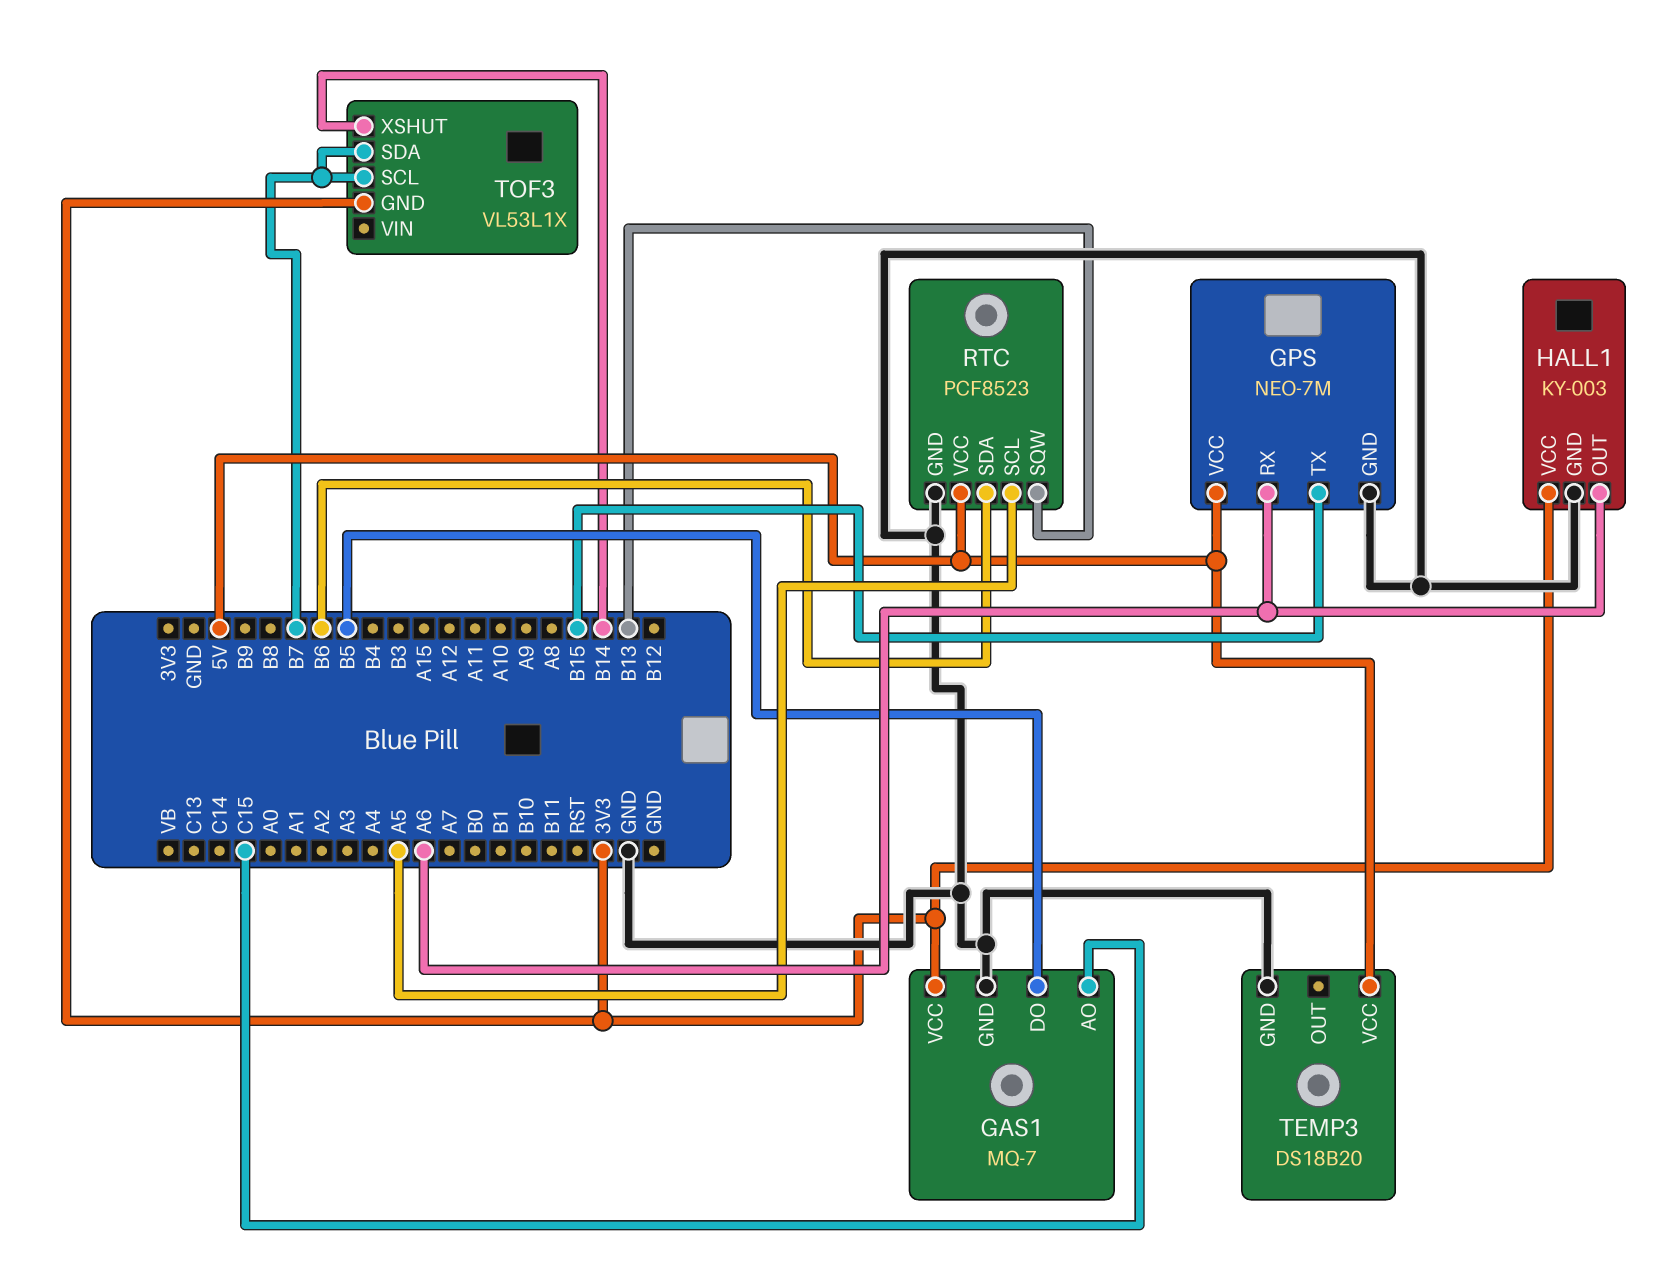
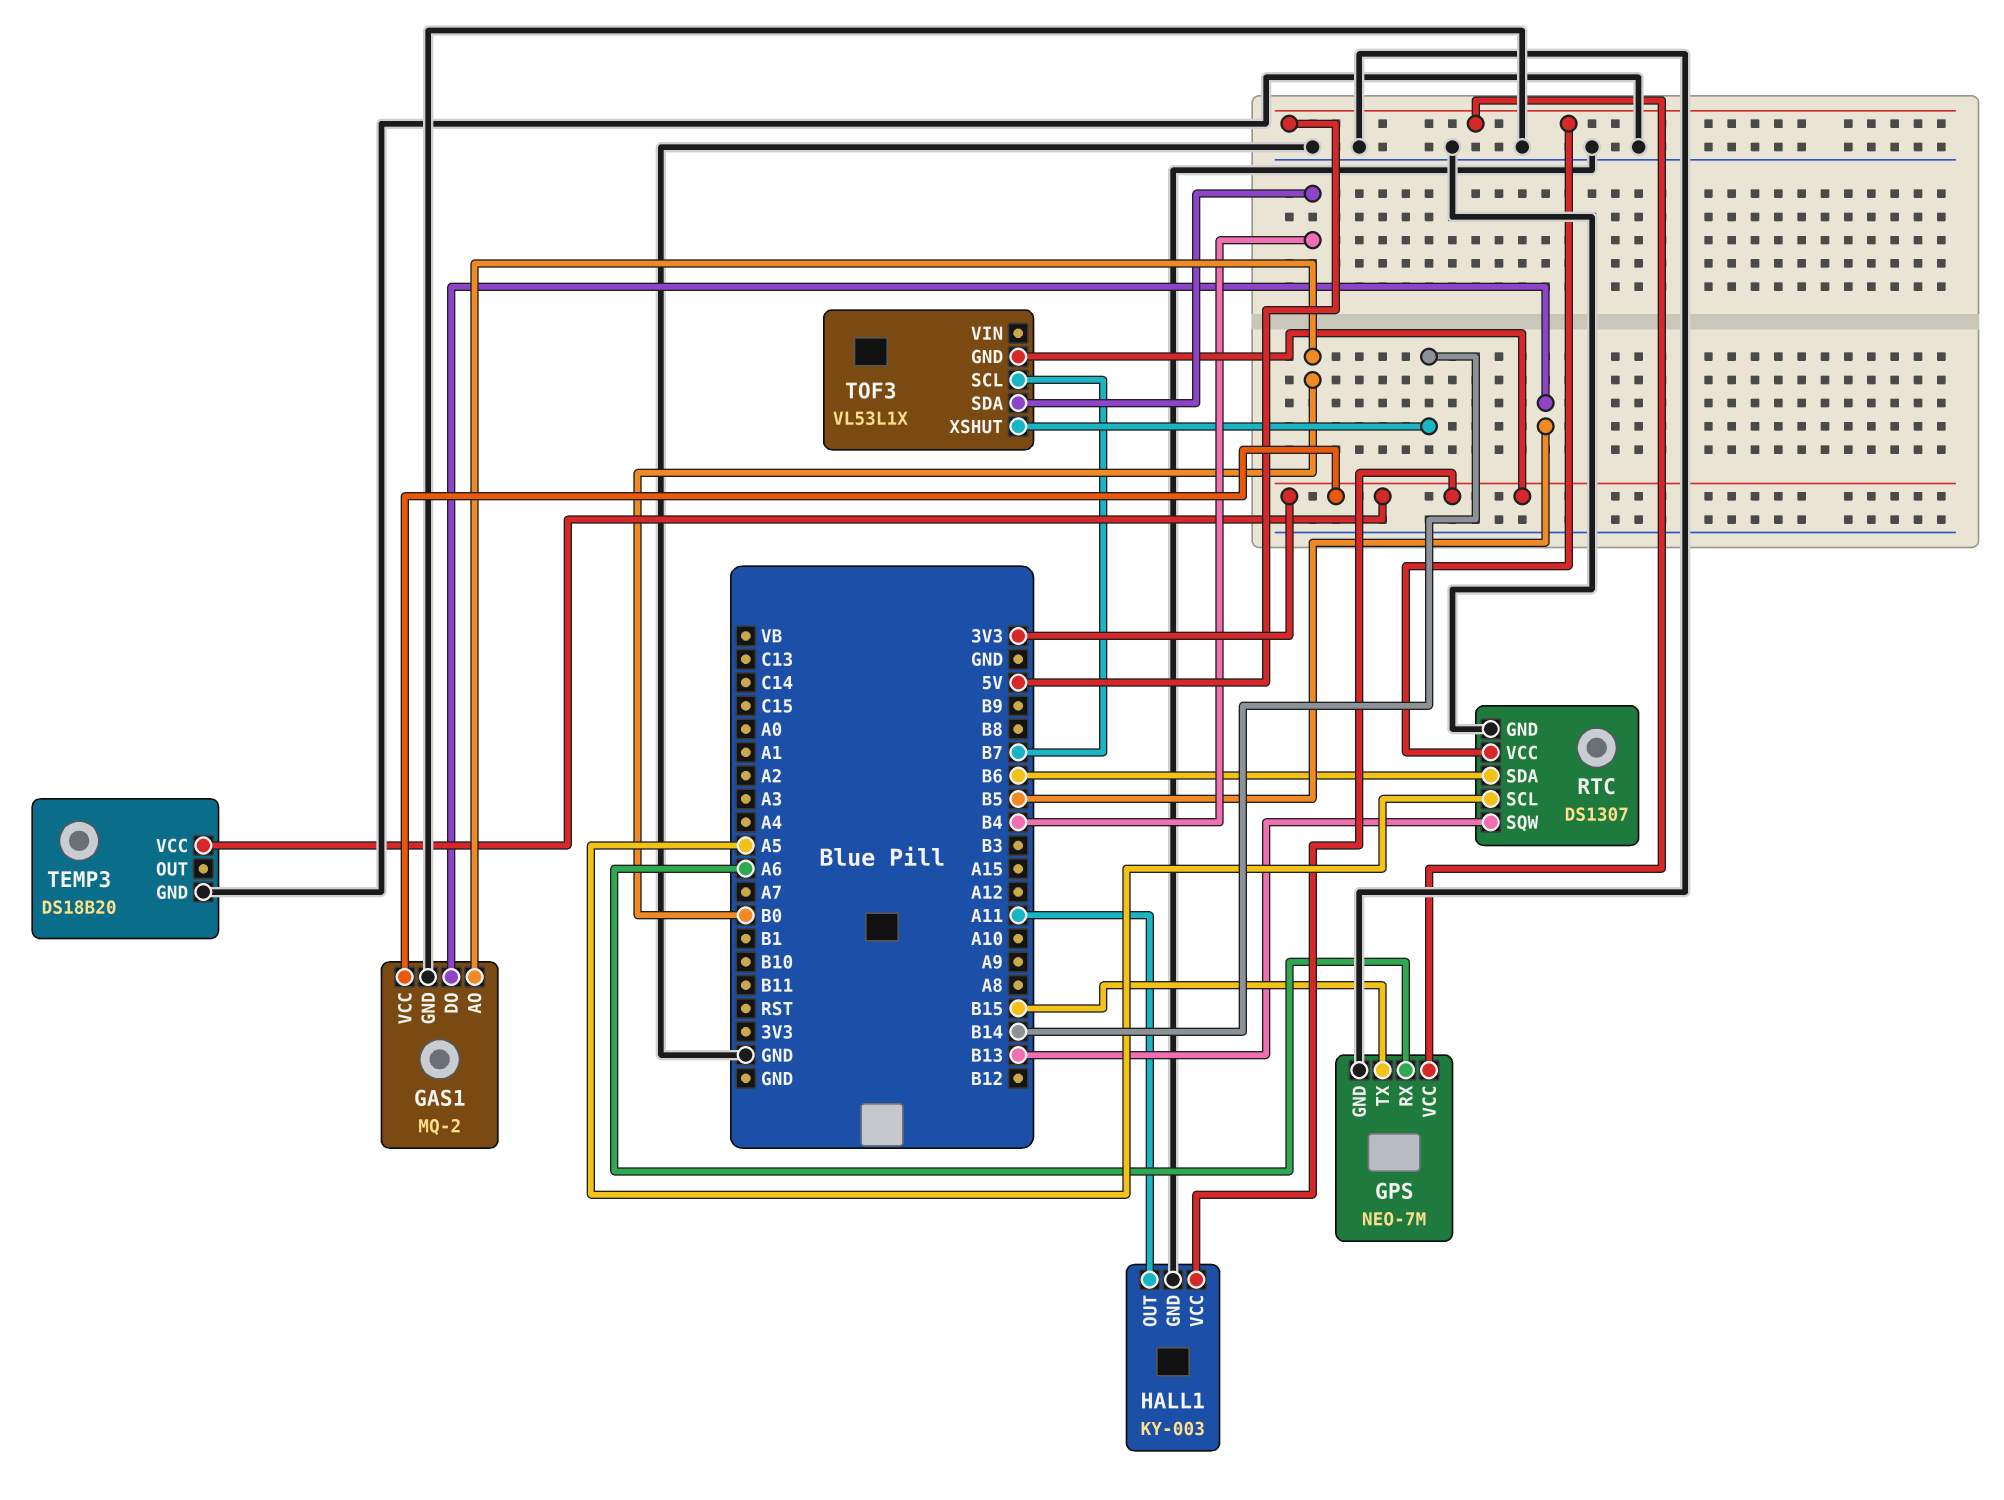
GAS1: MQ-7 -> MQ-2
GAS1 pin AO: C15 -> B0
HALL1 pin OUT: A6 -> A11
RTC: PCF8523 -> DS1307
TEMP3 pin VCC: 5V -> 3V3
TOF3 pin SDA: B7 -> B4

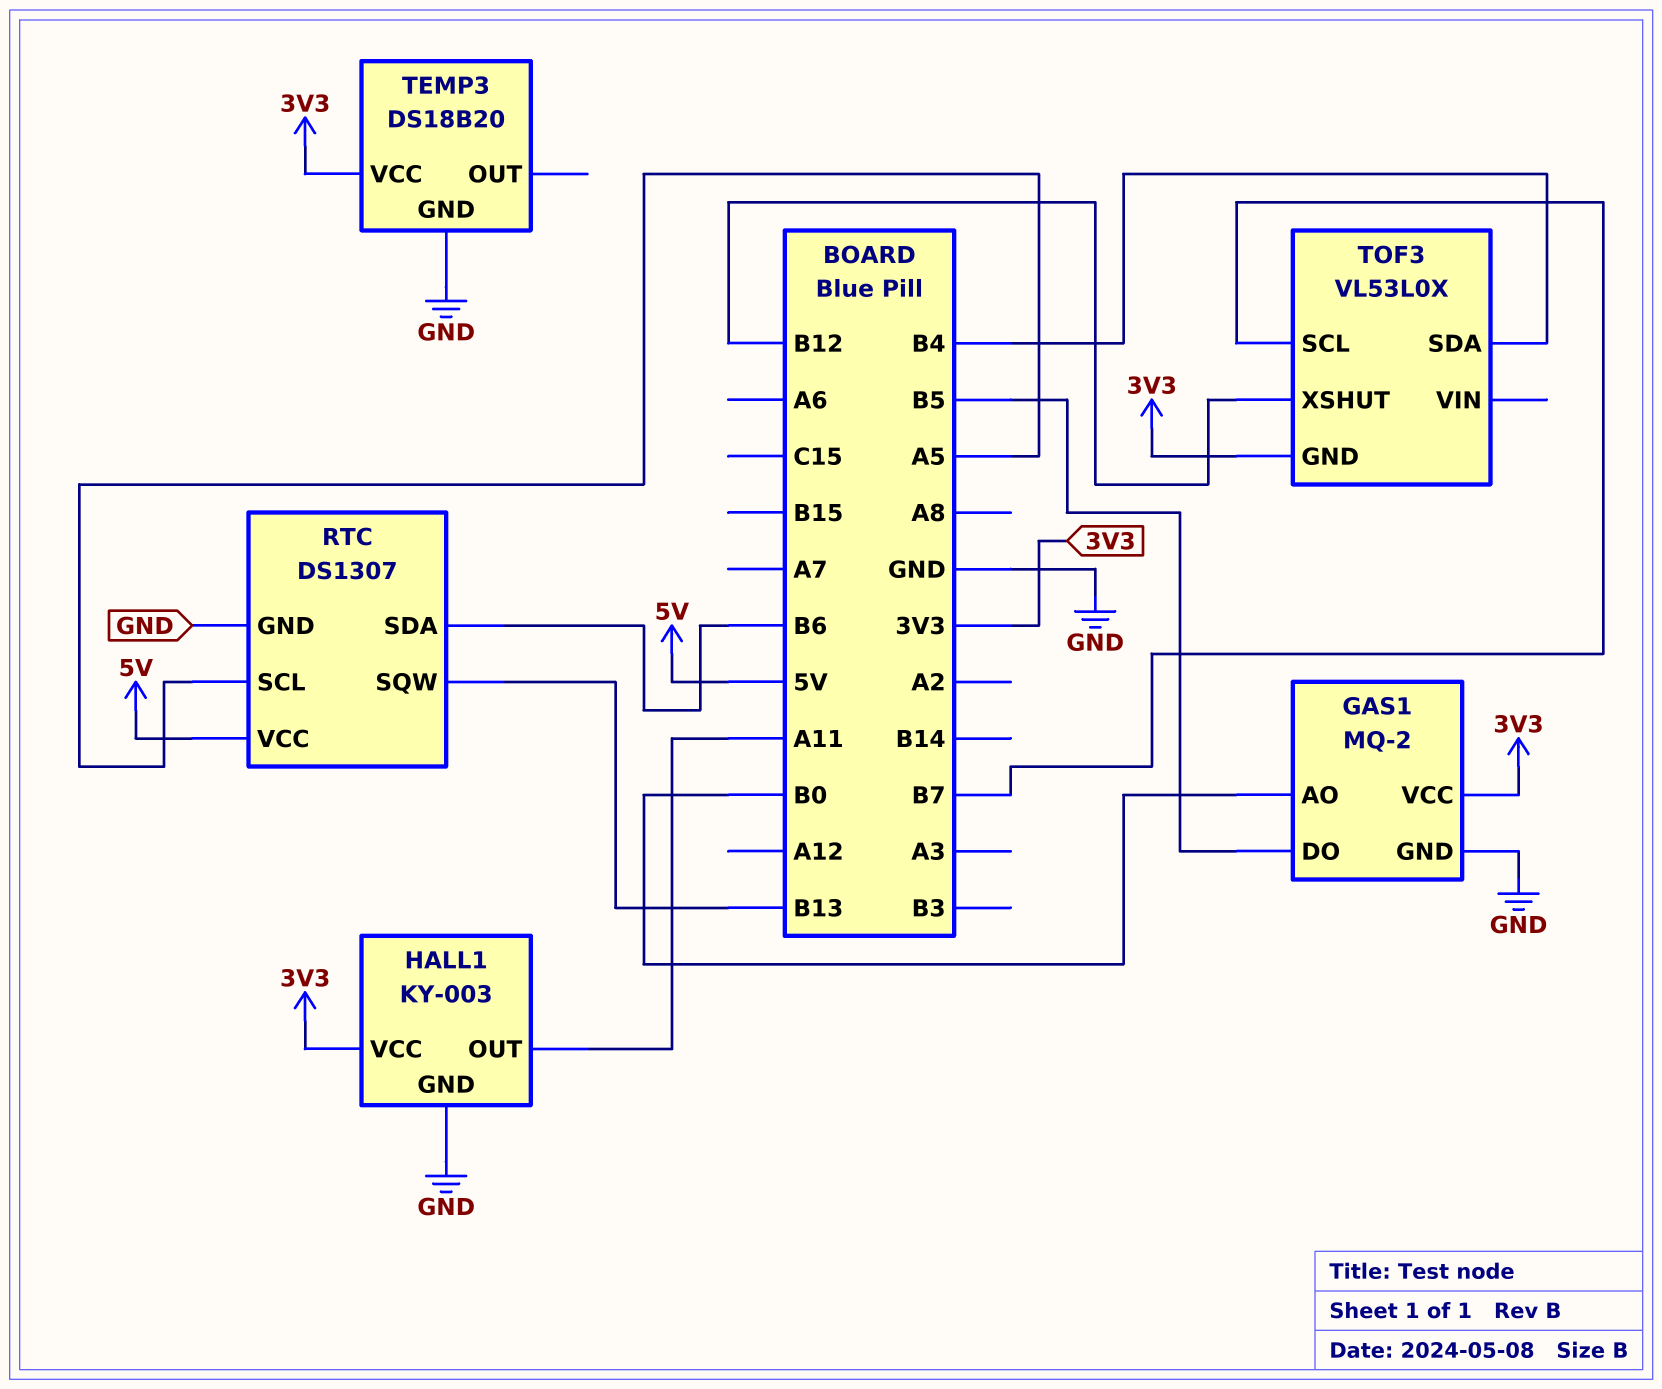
GPS: NEO-7M -> none
GPS pin GND: GND -> none
GPS pin RX: A6 -> none
GPS pin TX: B15 -> none
GPS pin VCC: 5V -> none
TOF3: VL53L1X -> VL53L0X
TOF3 pin XSHUT: B14 -> B12

